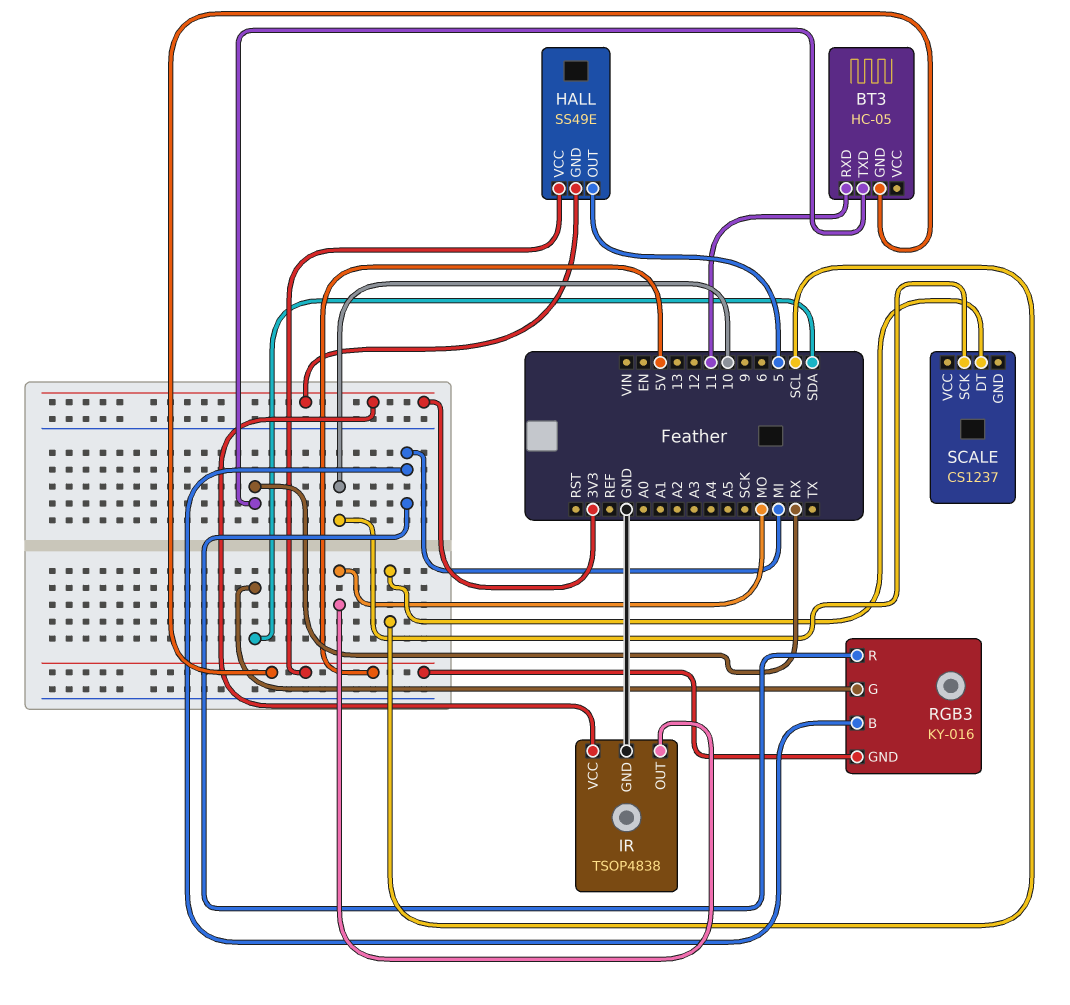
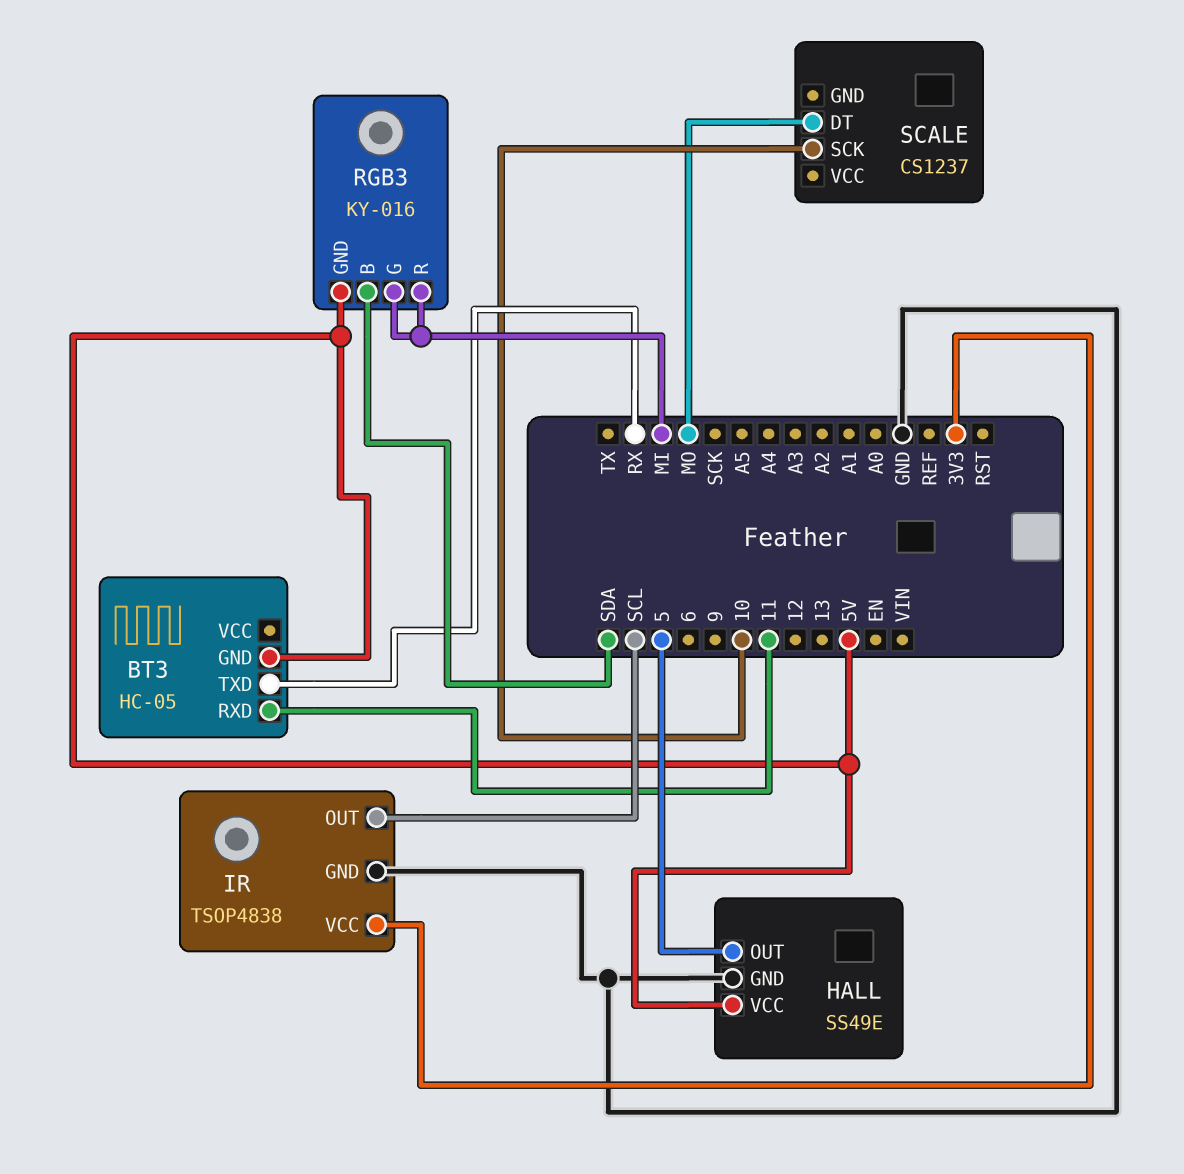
HALL pin GND: 3V3 -> GND
IR pin OUT: MO -> SCL
RGB3 pin B: MI -> SDA
RGB3 pin G: SDA -> MI
SCALE pin DT: SCL -> MO

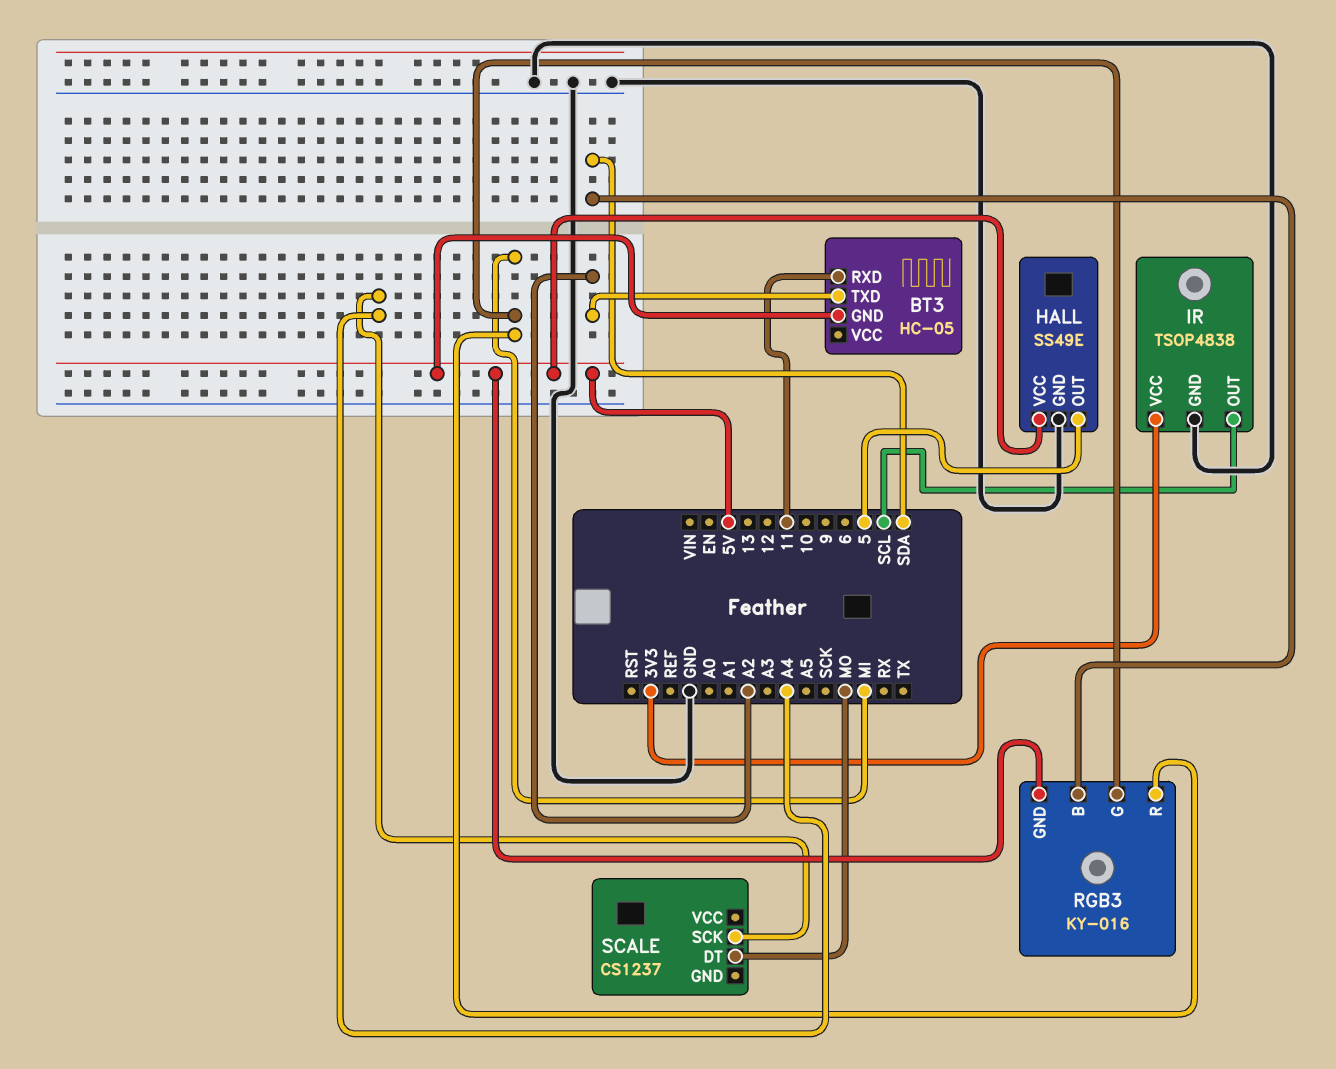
BT3 pin TXD: RX -> A2
SCALE pin SCK: 10 -> A4

